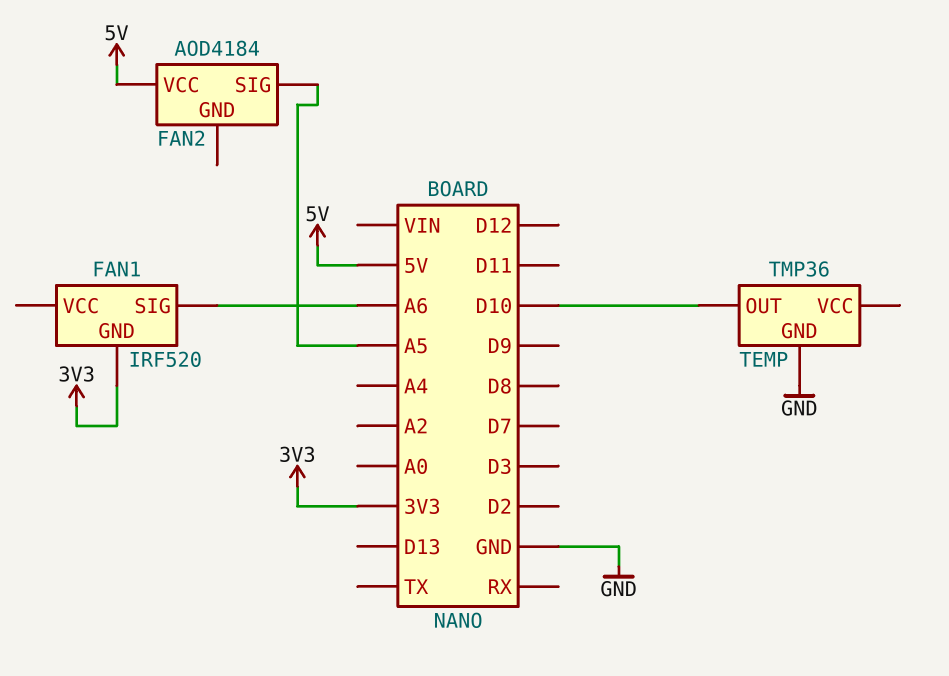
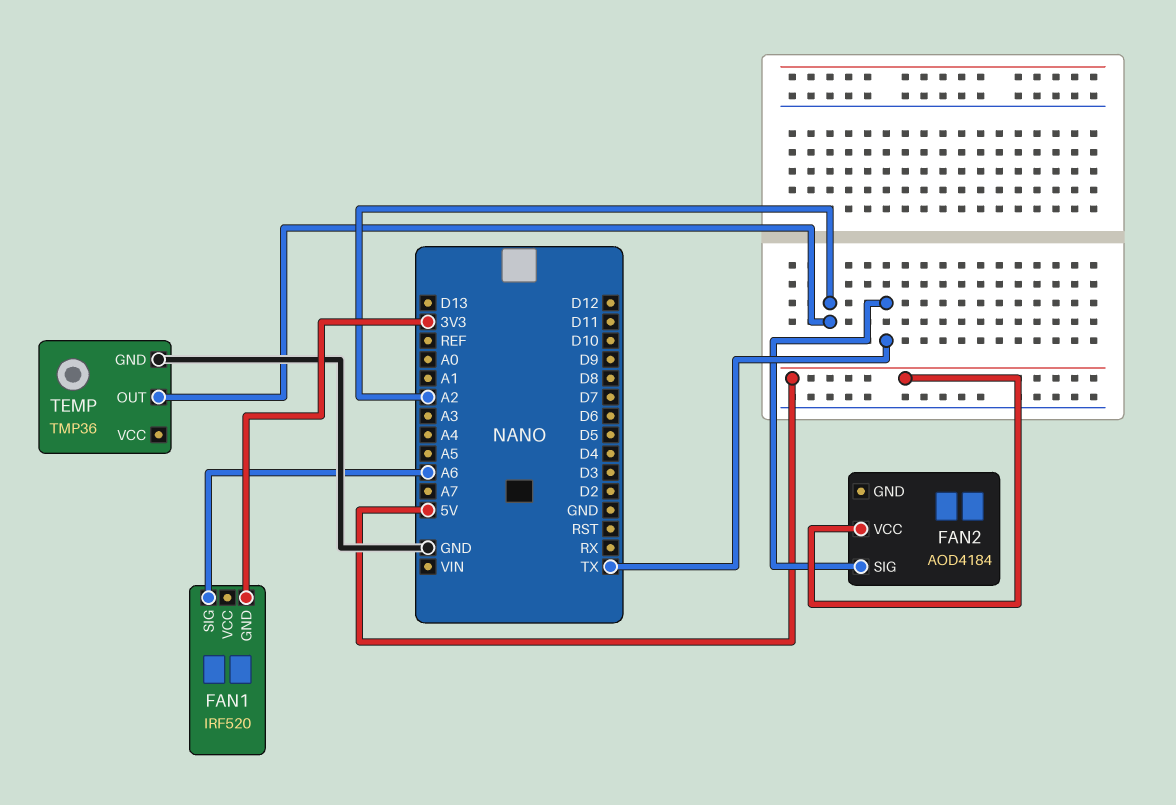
FAN2 pin SIG: A5 -> TX
TEMP pin OUT: D10 -> A2

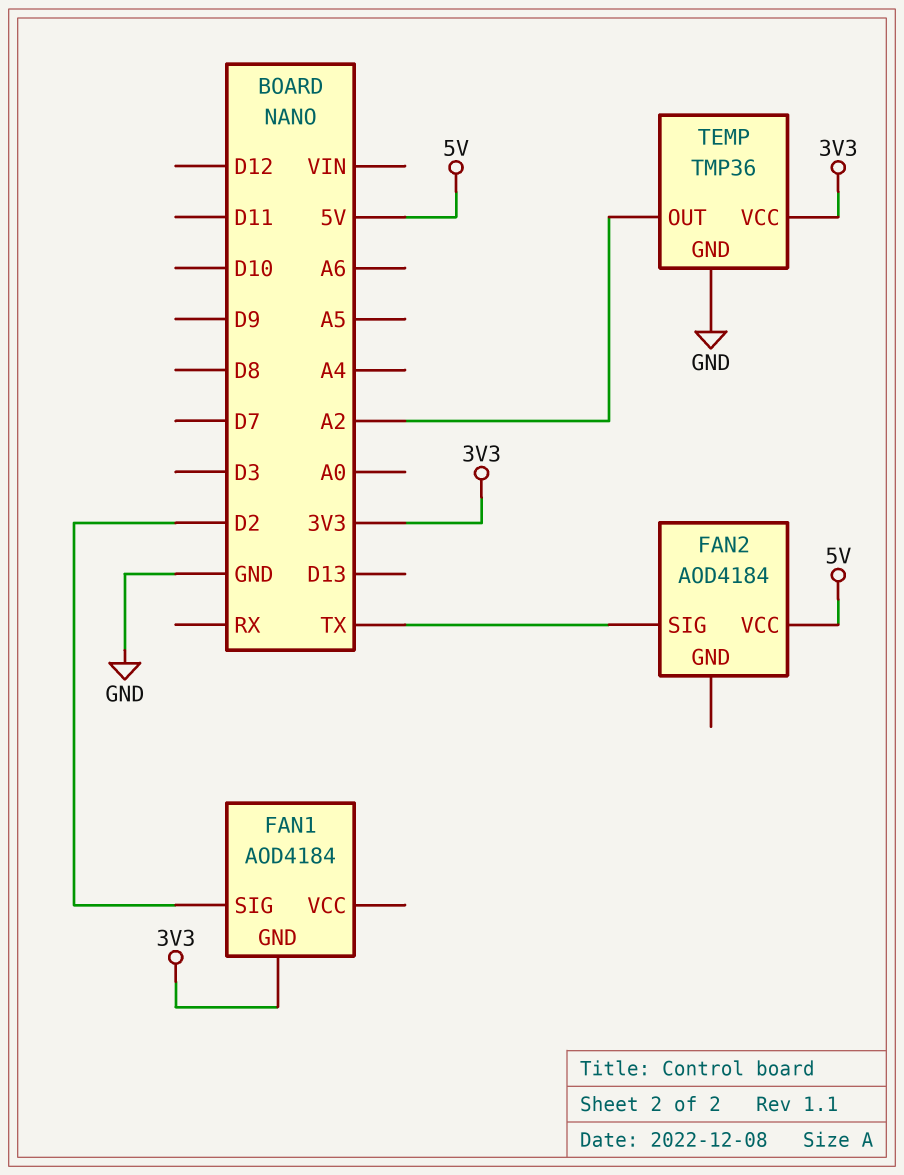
FAN1: IRF520 -> AOD4184
FAN1 pin SIG: A6 -> D2
TEMP pin VCC: none -> 3V3

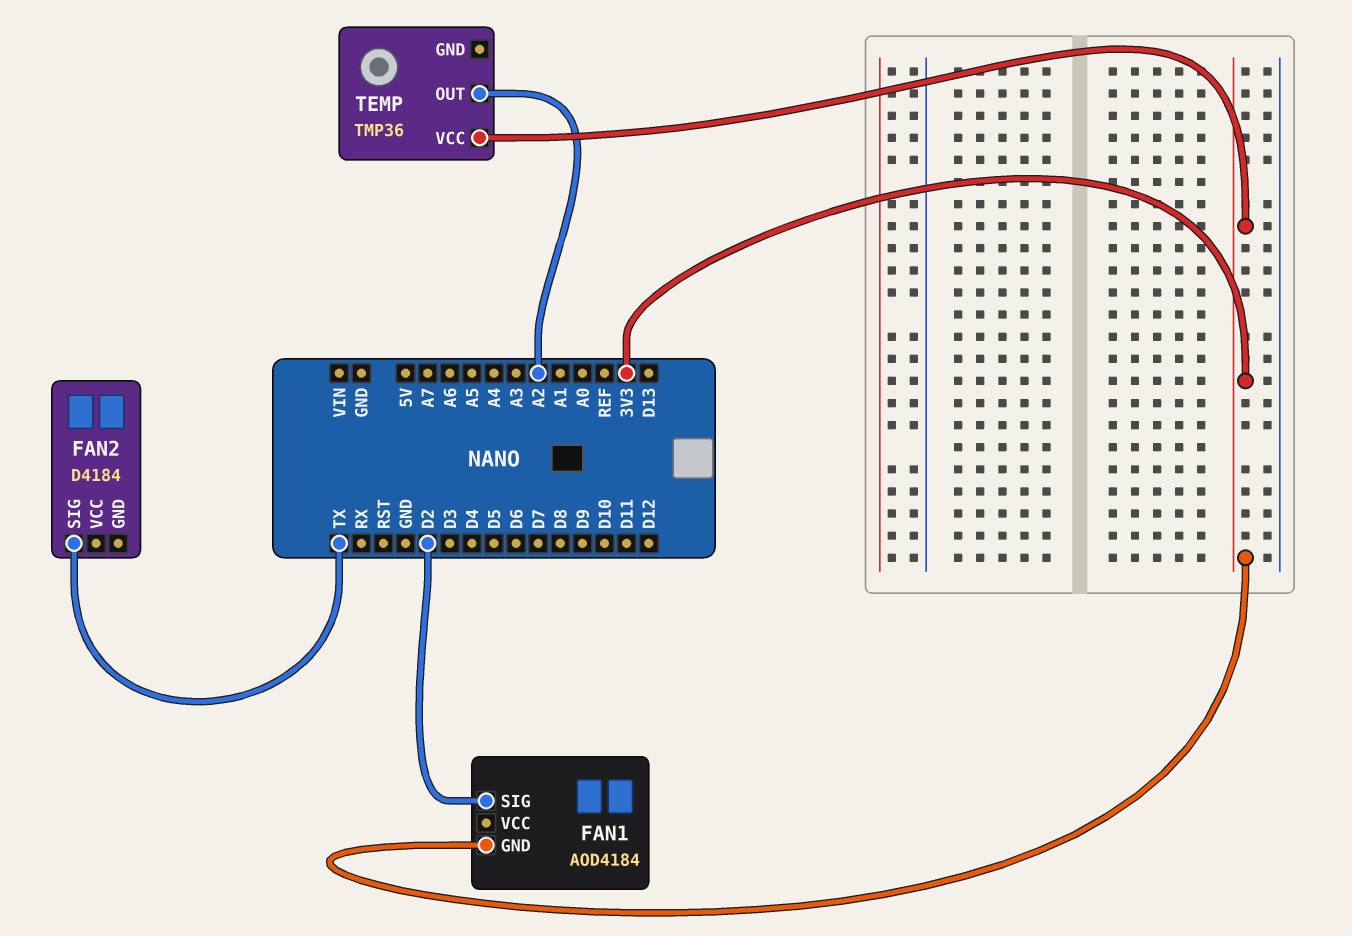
FAN2: AOD4184 -> D4184
FAN2 pin VCC: 5V -> none
TEMP pin GND: GND -> none

